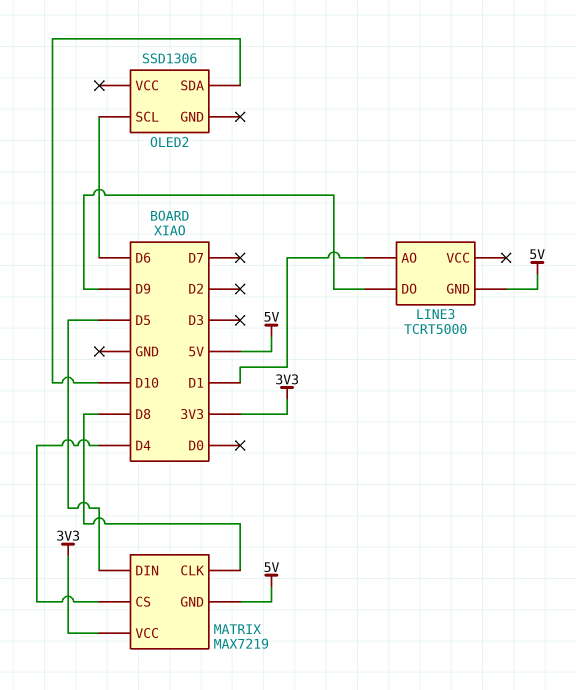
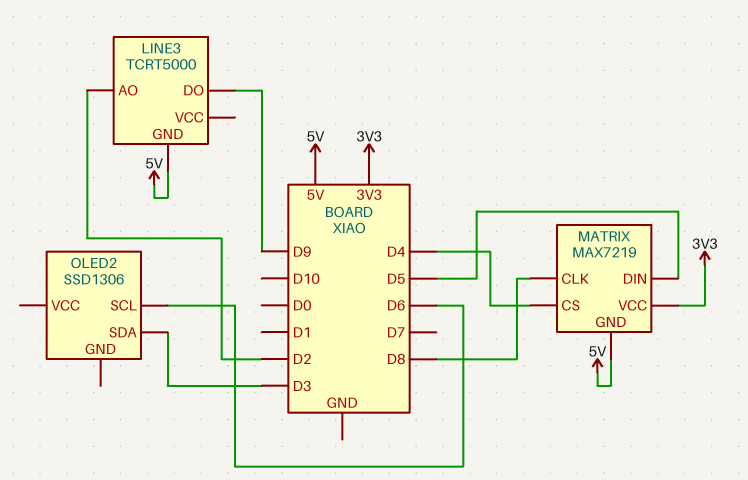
LINE3 pin AO: D1 -> D2
OLED2 pin SDA: D10 -> D3

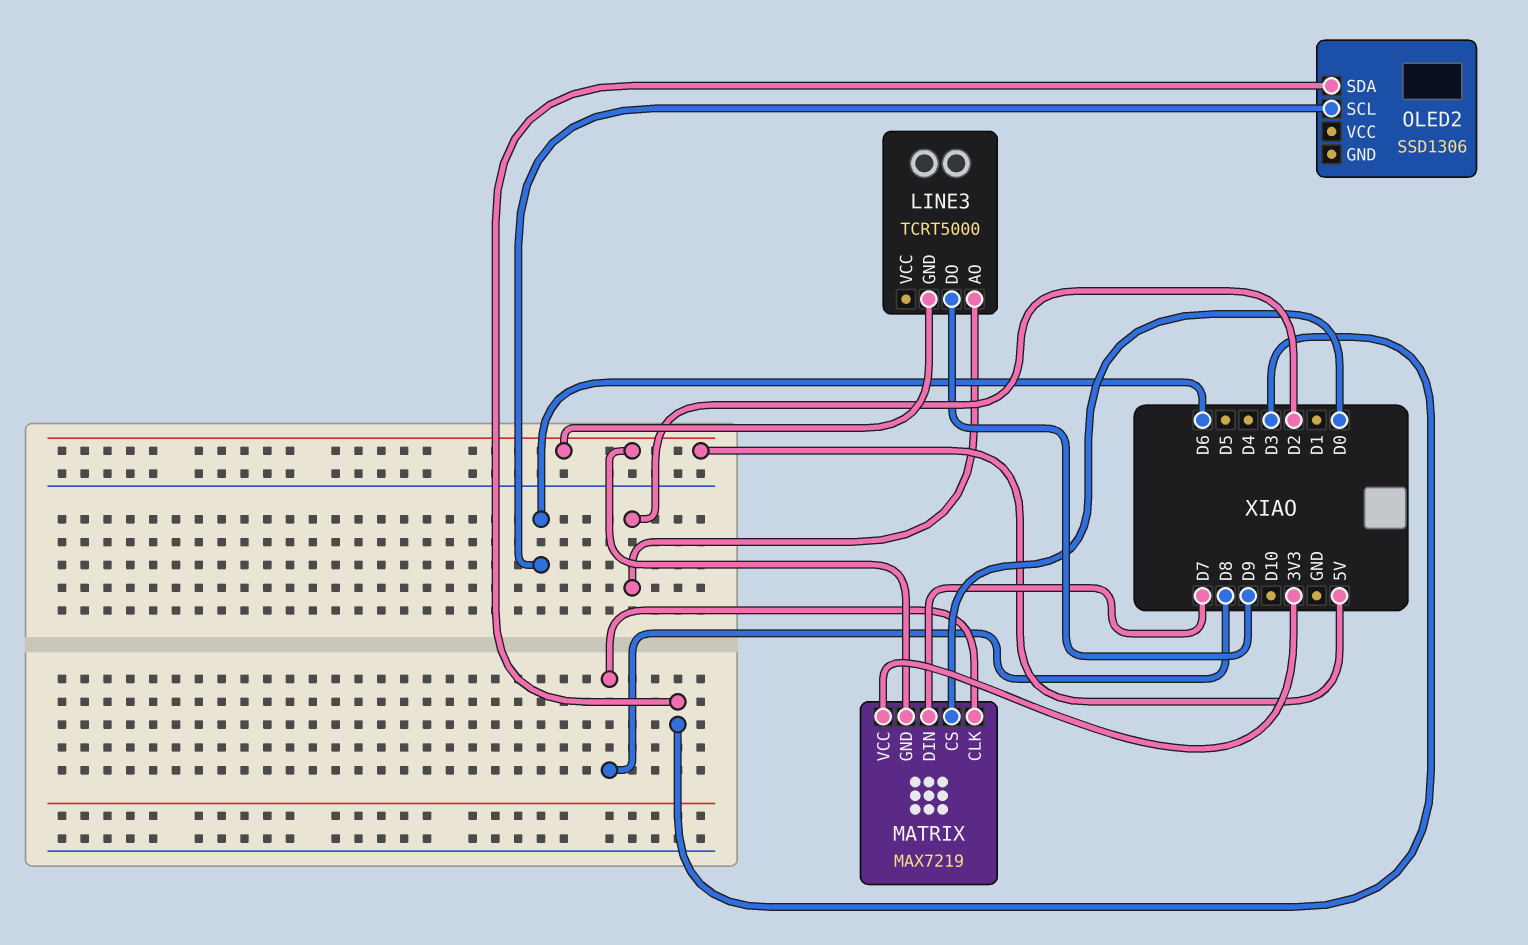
MATRIX pin CS: D4 -> D0
MATRIX pin DIN: D5 -> D7

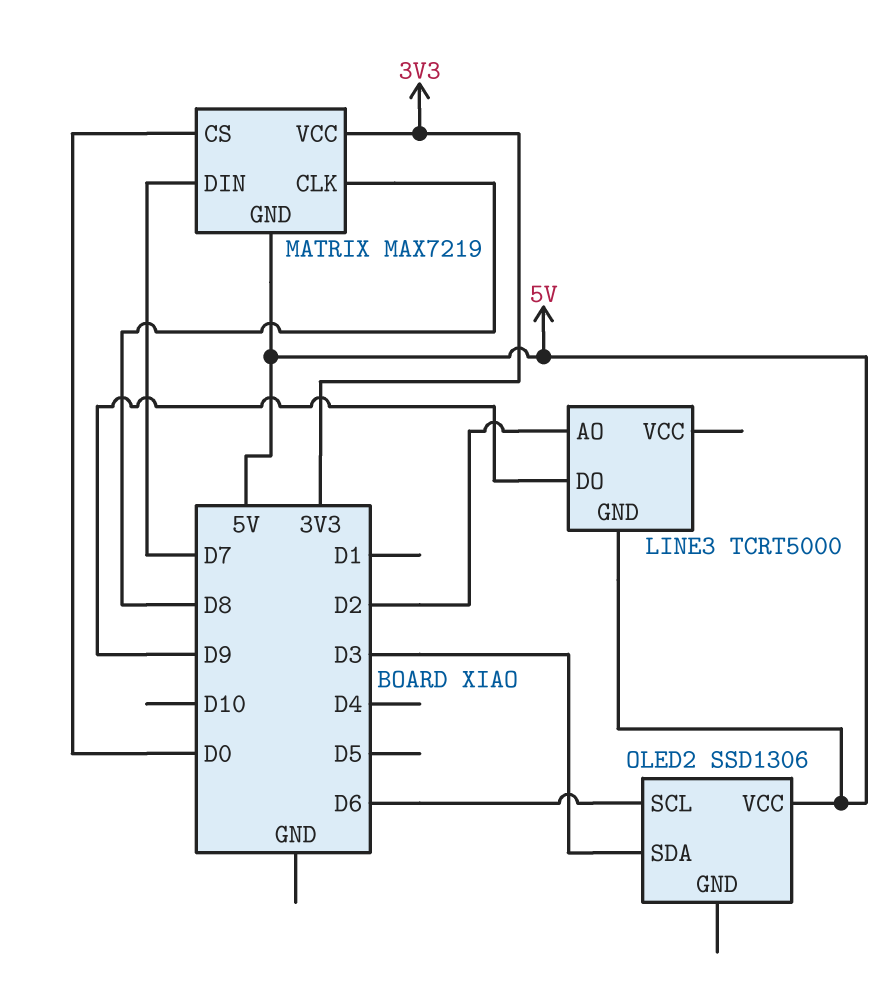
OLED2 pin VCC: none -> 5V

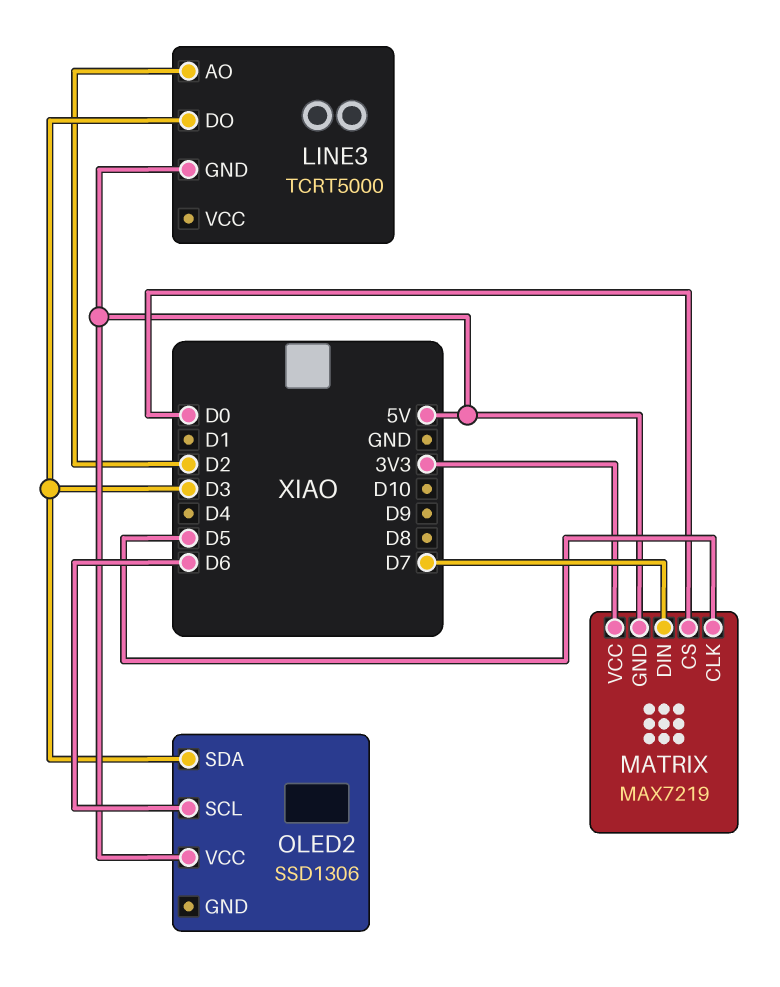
LINE3 pin DO: D9 -> D3
MATRIX pin CLK: D8 -> D5

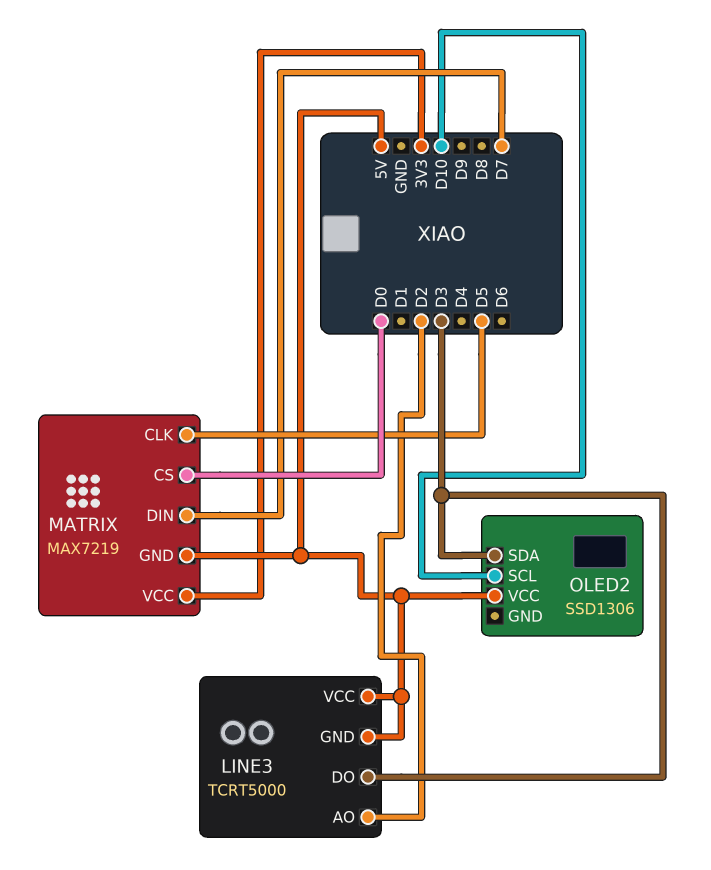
LINE3 pin VCC: none -> 5V
OLED2 pin SCL: D6 -> D10

